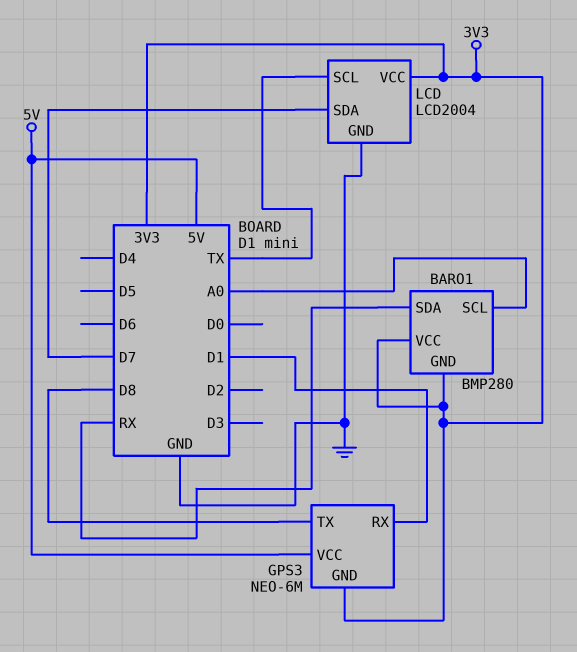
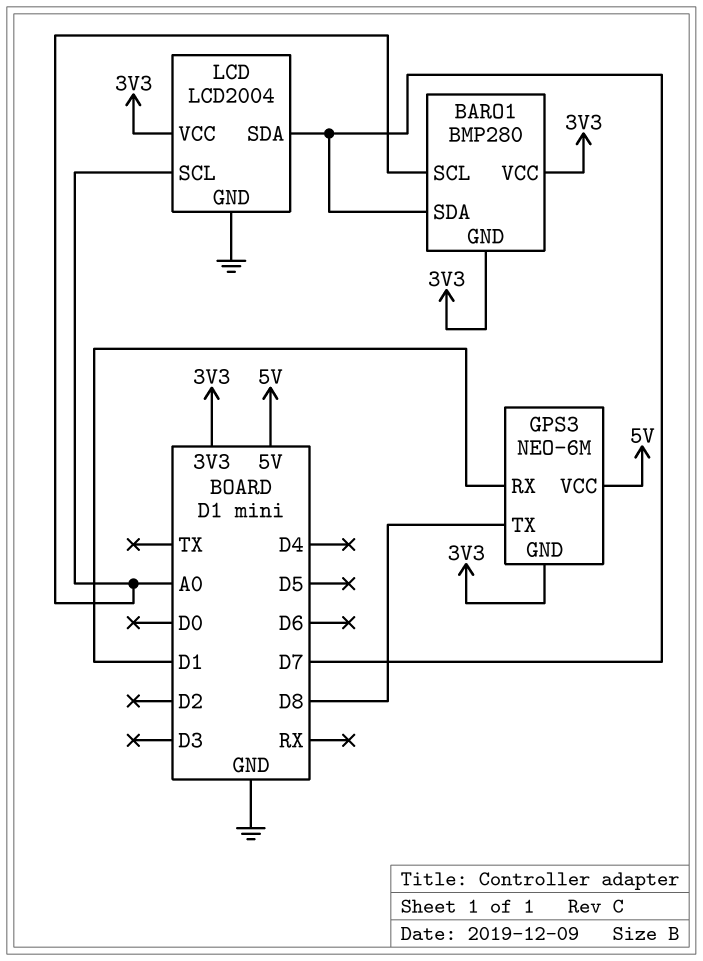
BARO1 pin SDA: RX -> D7
LCD pin SCL: TX -> A0

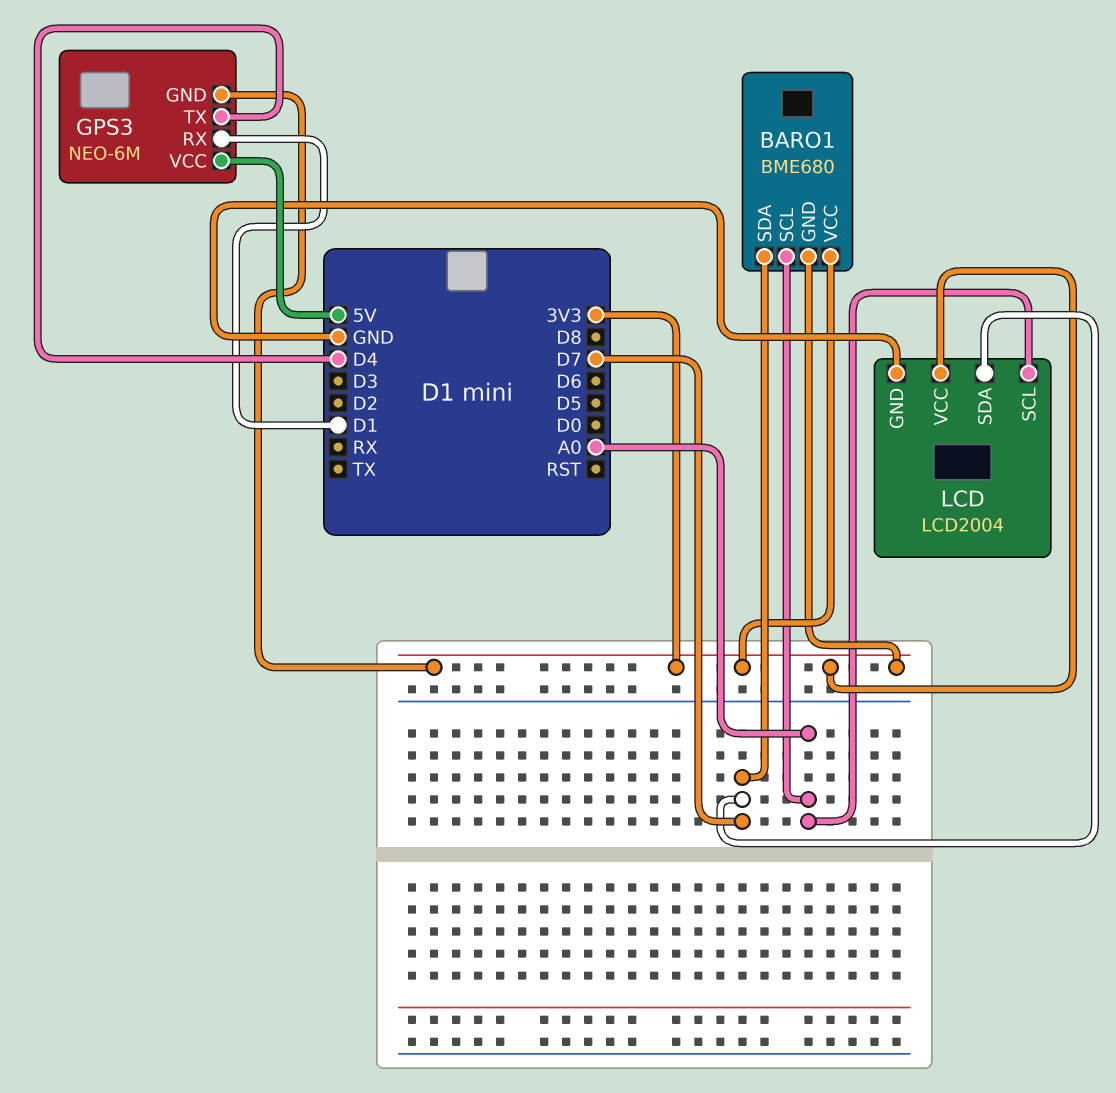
BARO1: BMP280 -> BME680
GPS3 pin TX: D8 -> D4

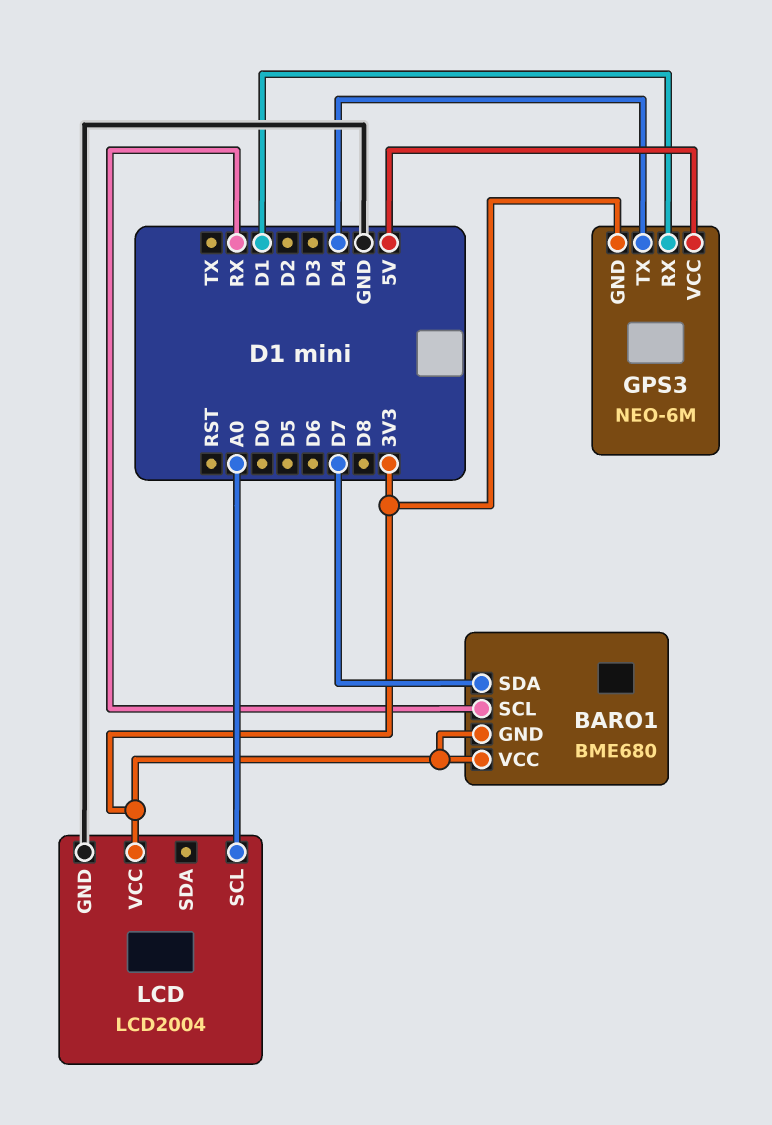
BARO1 pin SCL: A0 -> RX
LCD pin SDA: D7 -> none

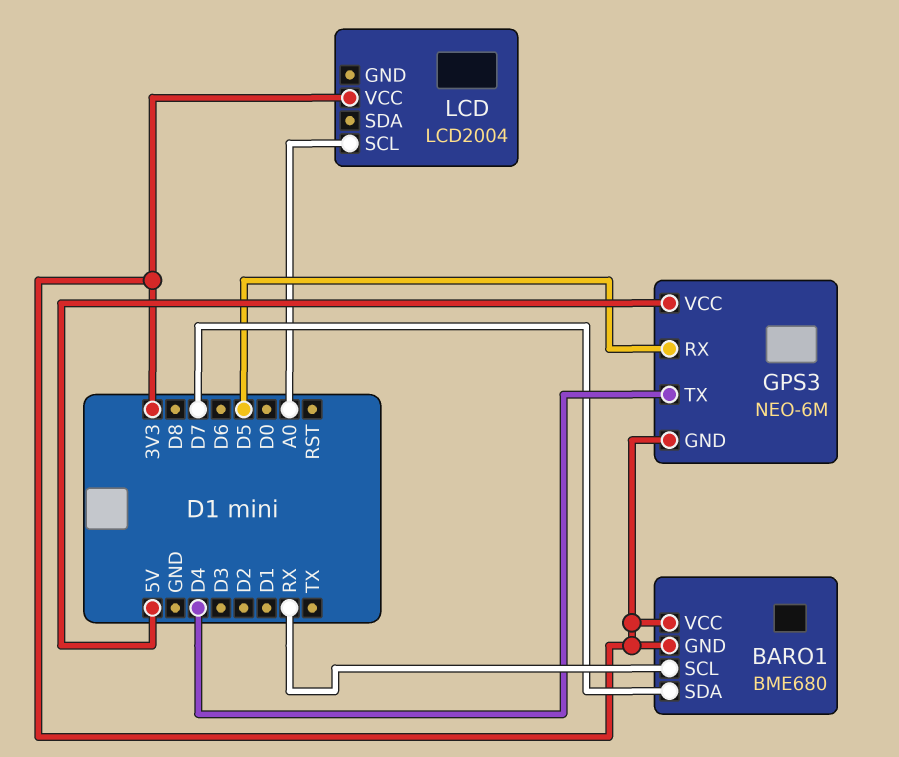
GPS3 pin RX: D1 -> D5
LCD pin GND: GND -> none

